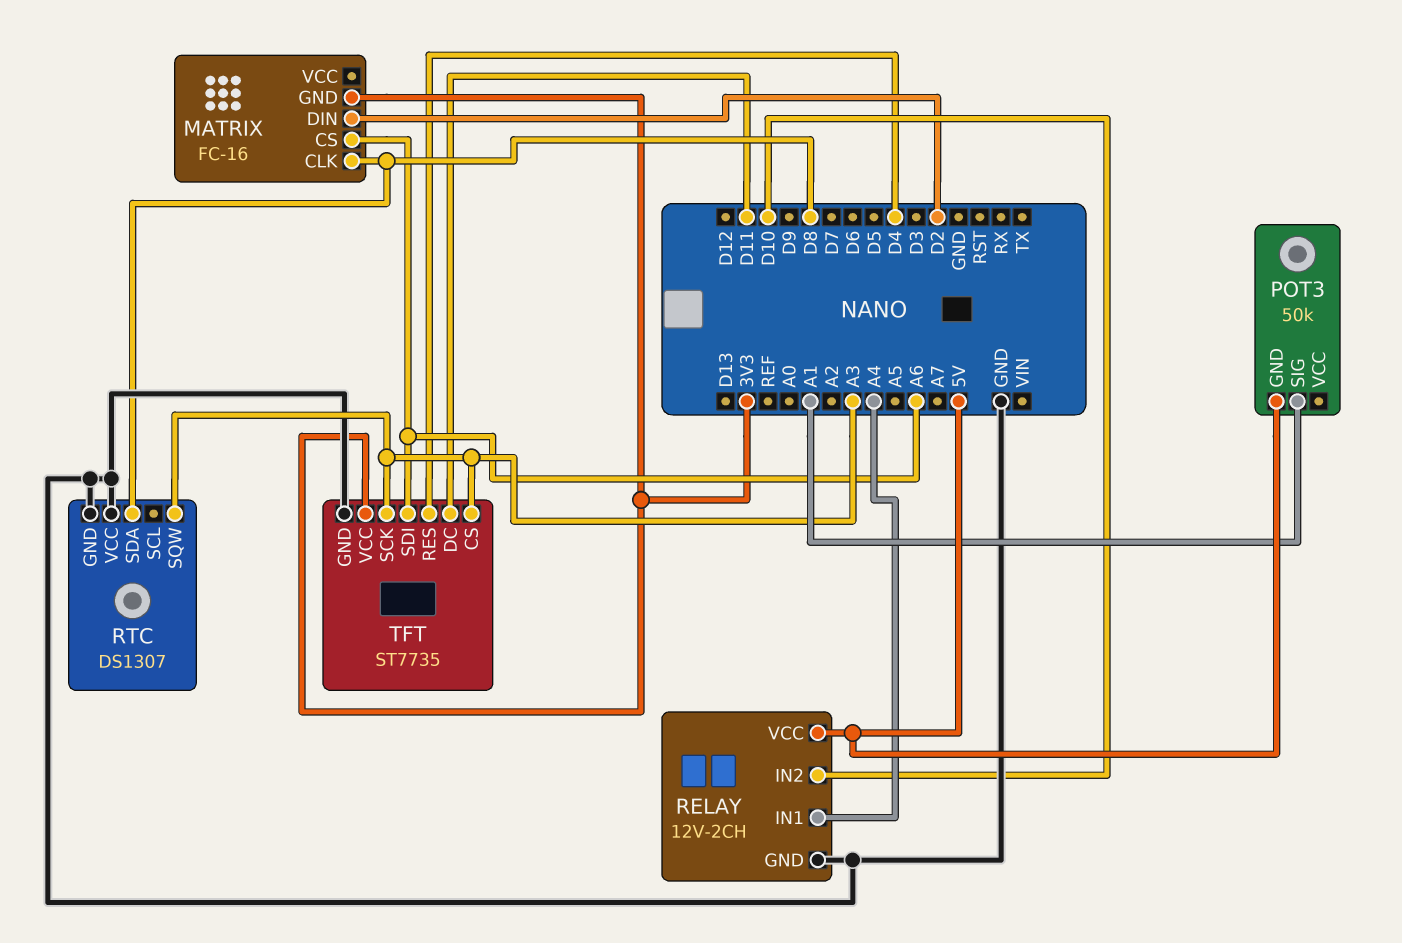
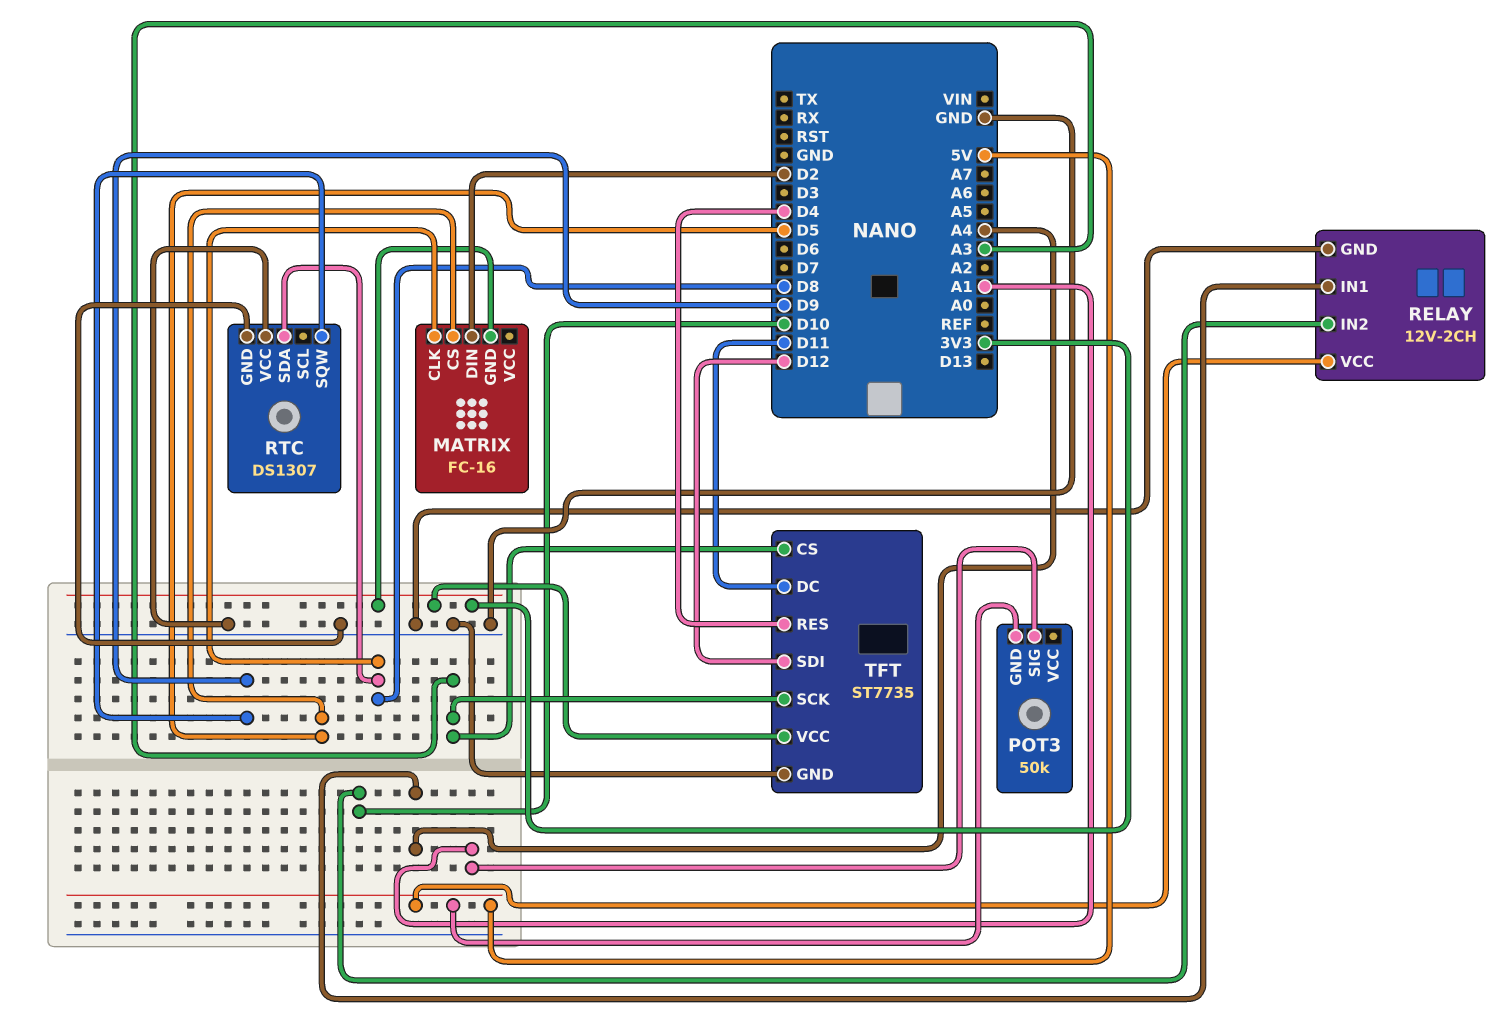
MATRIX pin CS: A6 -> D5
RTC pin SQW: A3 -> D9
TFT pin SDI: A6 -> D12

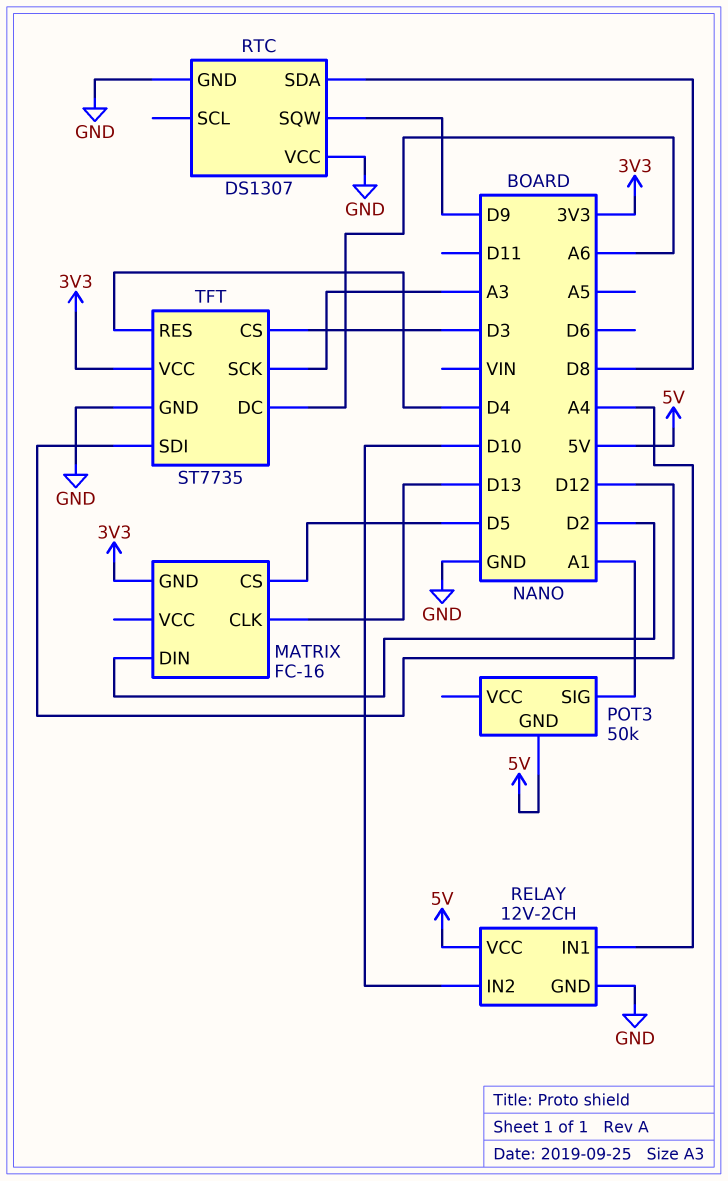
MATRIX pin CLK: D8 -> D13
TFT pin CS: A3 -> D3
TFT pin DC: D11 -> A6

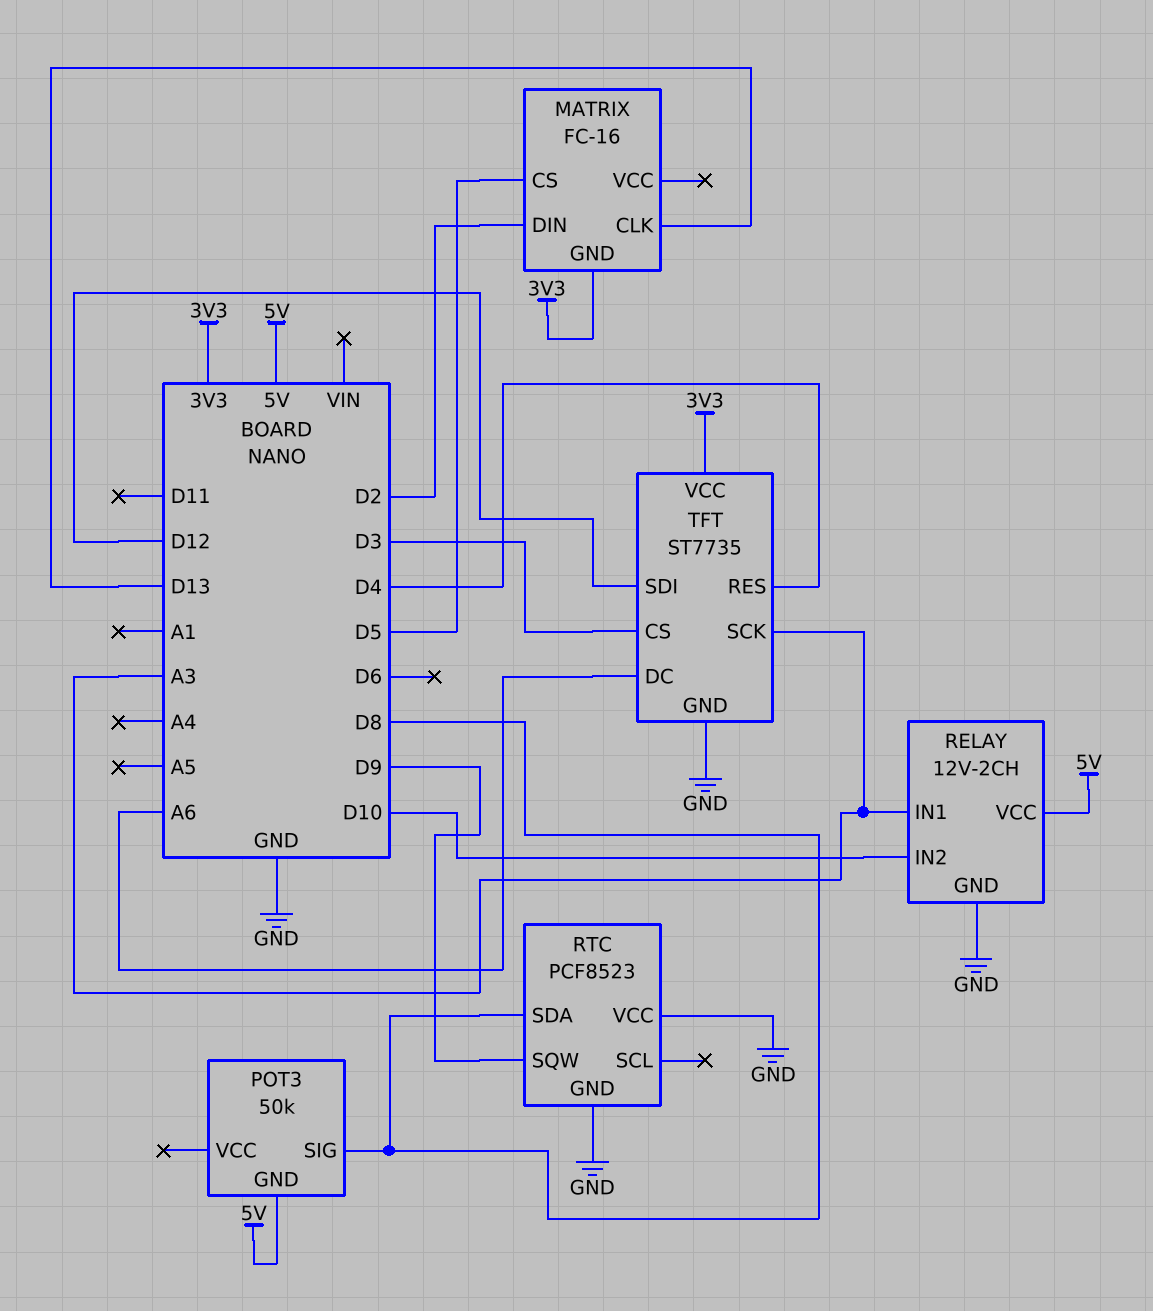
POT3 pin SIG: A1 -> D8
RELAY pin IN1: A4 -> A3
RTC: DS1307 -> PCF8523

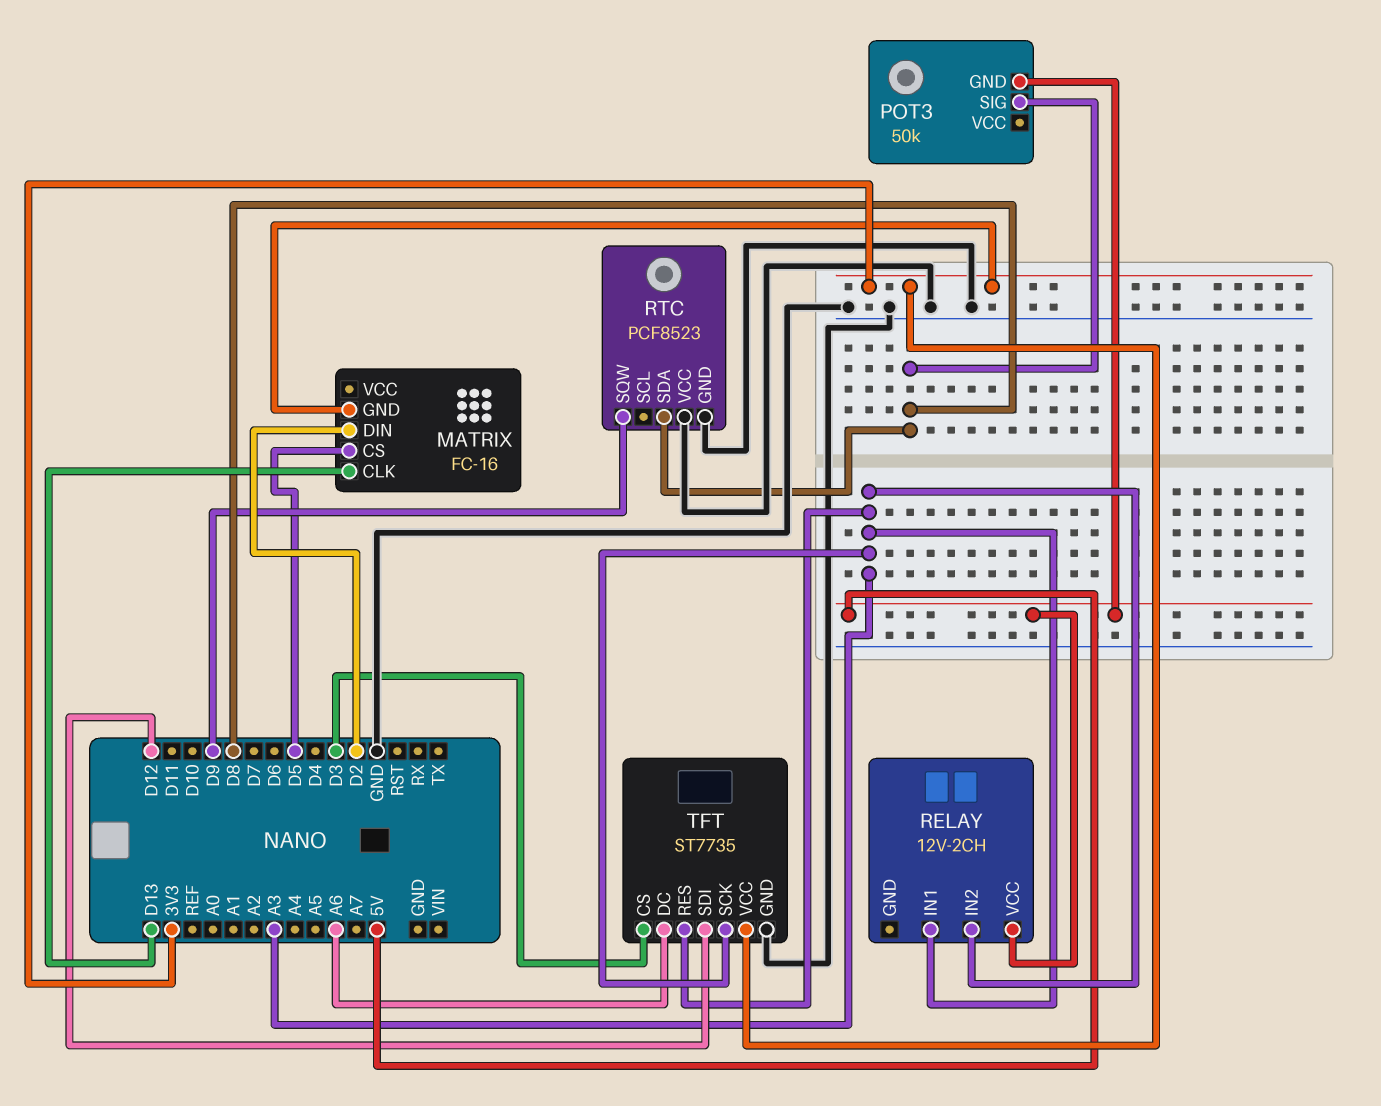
RELAY pin GND: GND -> none
RELAY pin IN2: D10 -> A3
TFT pin RES: D4 -> A3

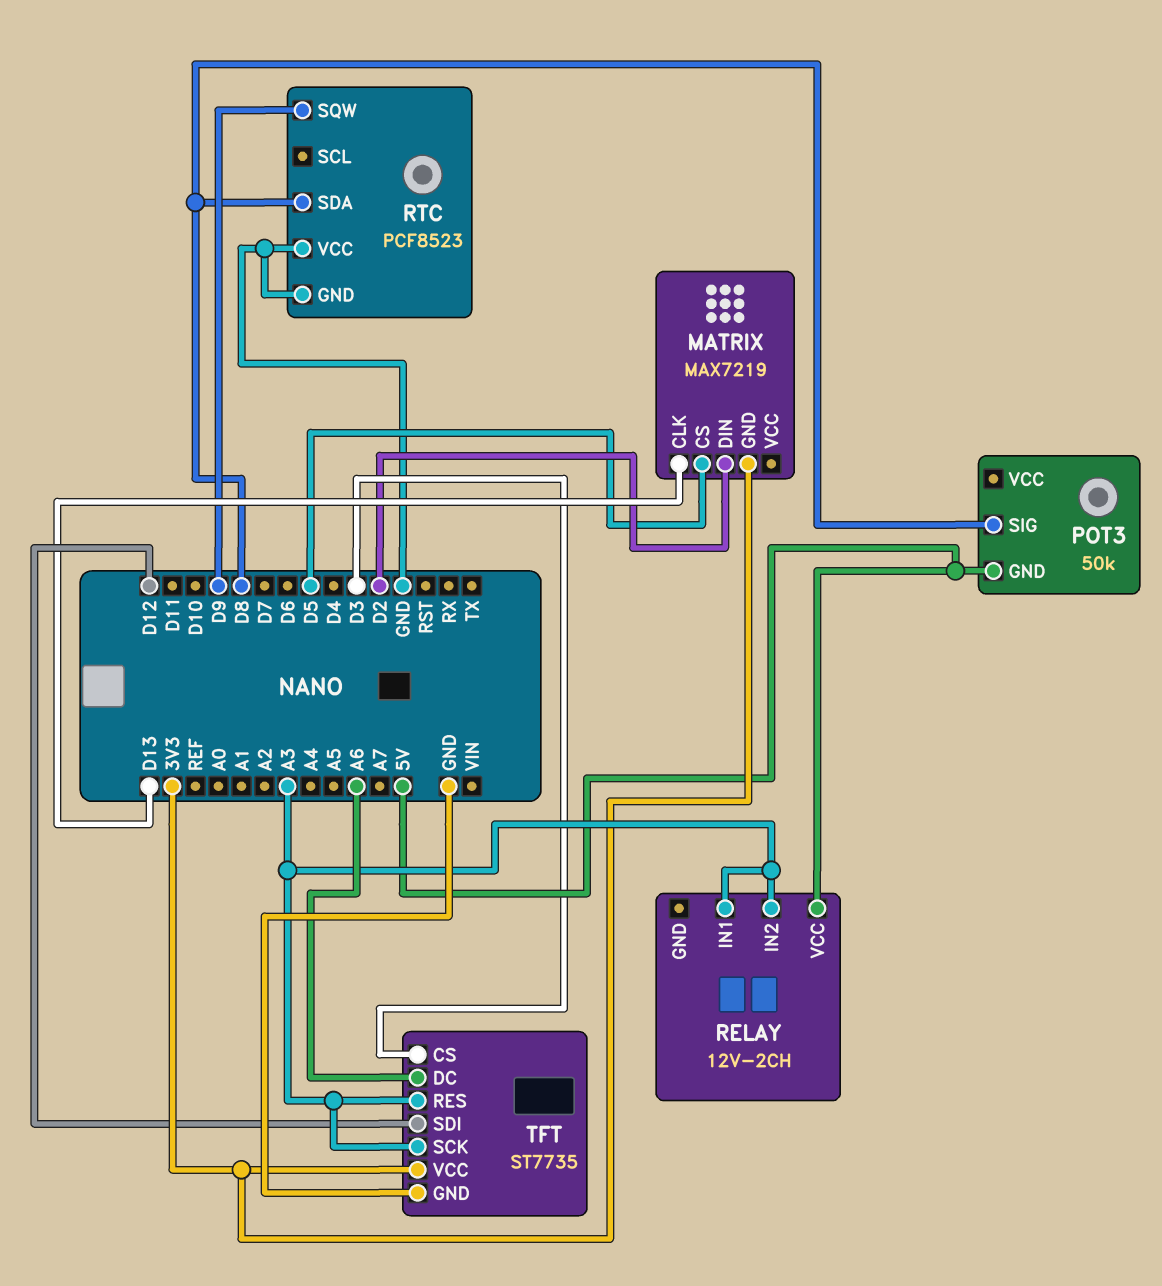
MATRIX: FC-16 -> MAX7219

